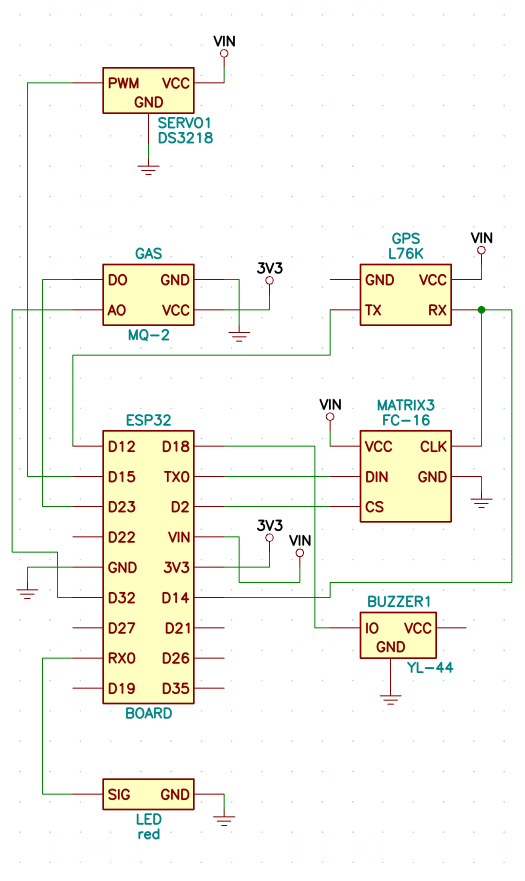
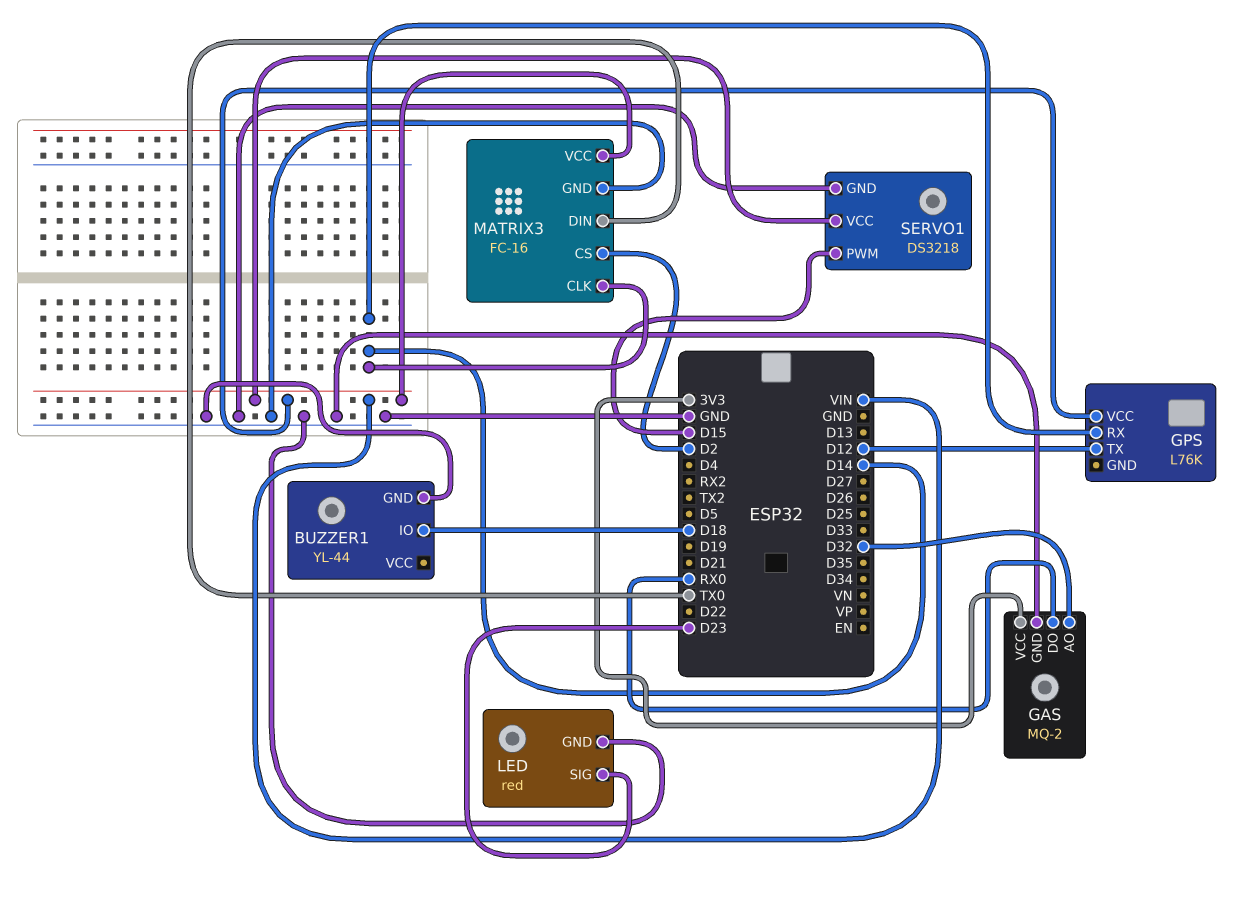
GAS pin DO: D23 -> RX0
LED pin SIG: RX0 -> D23

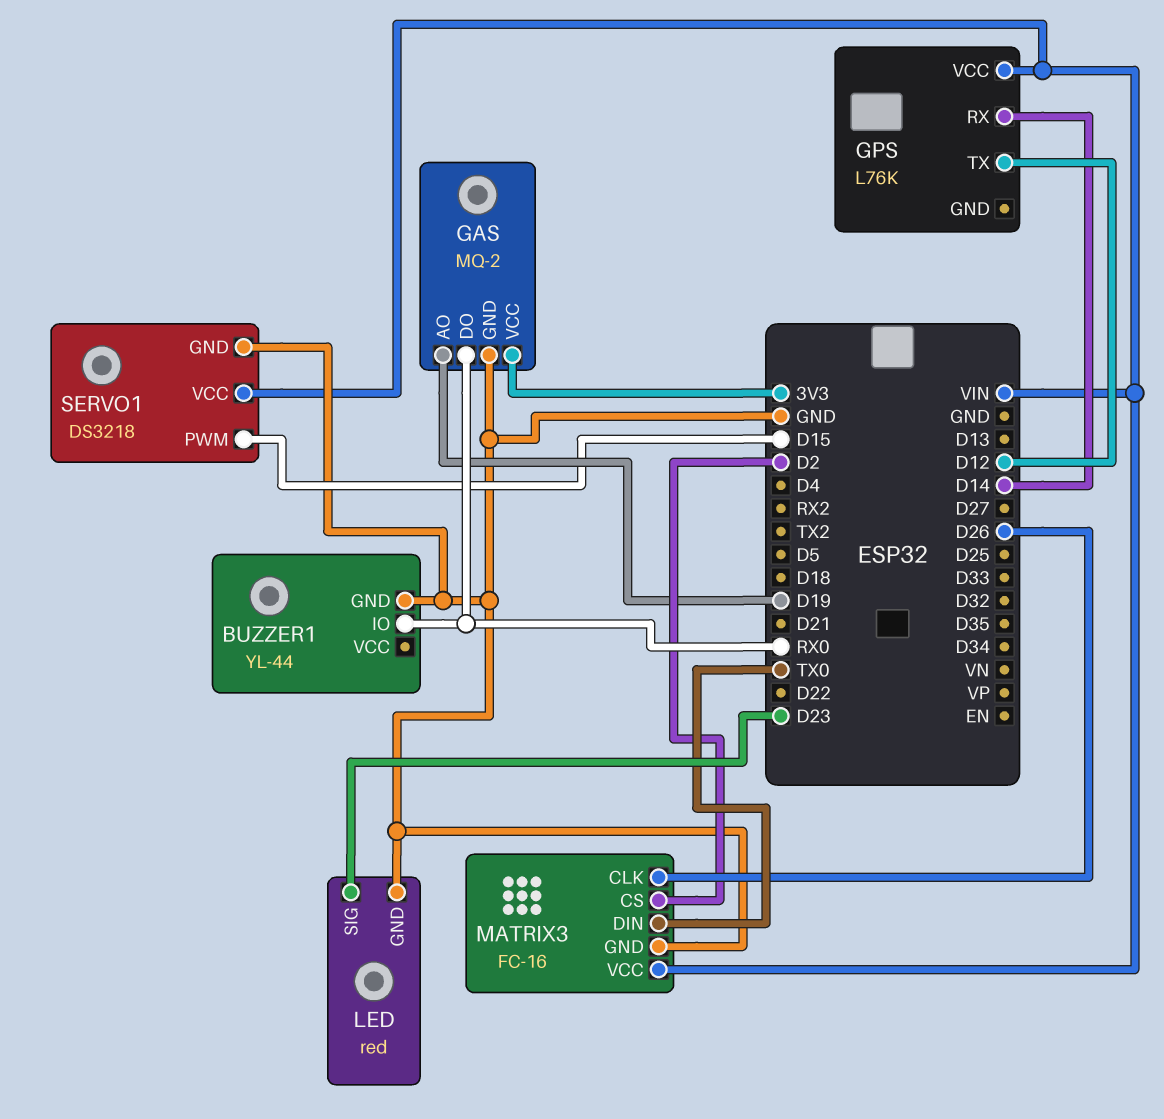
BUZZER1 pin IO: D18 -> RX0
GAS pin AO: D32 -> D19
MATRIX3 pin CLK: D14 -> D26

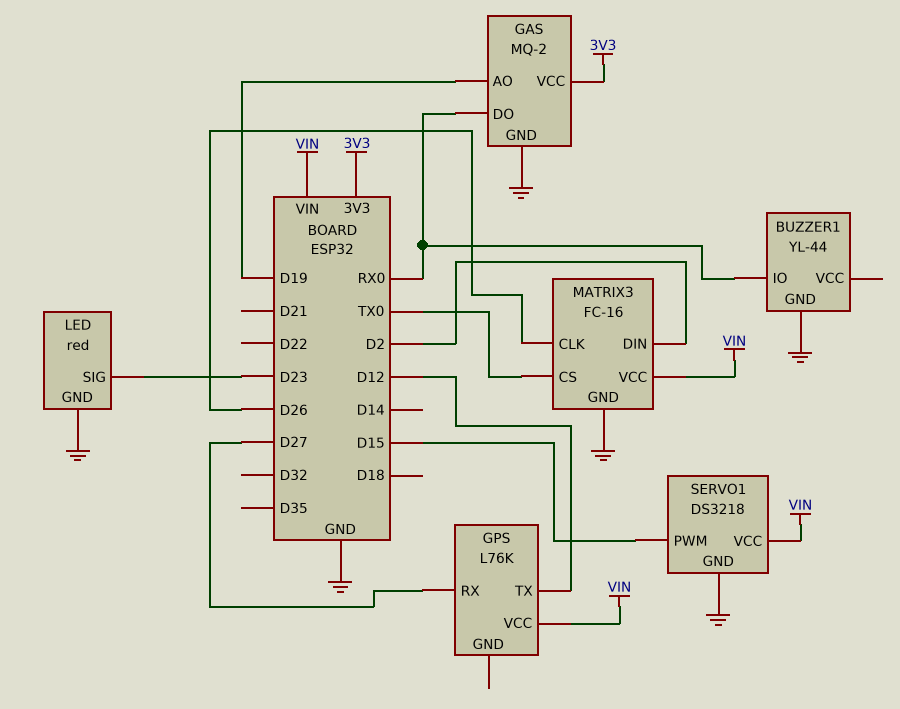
GPS pin RX: D14 -> D27
MATRIX3 pin CS: D2 -> TX0
MATRIX3 pin DIN: TX0 -> D2

